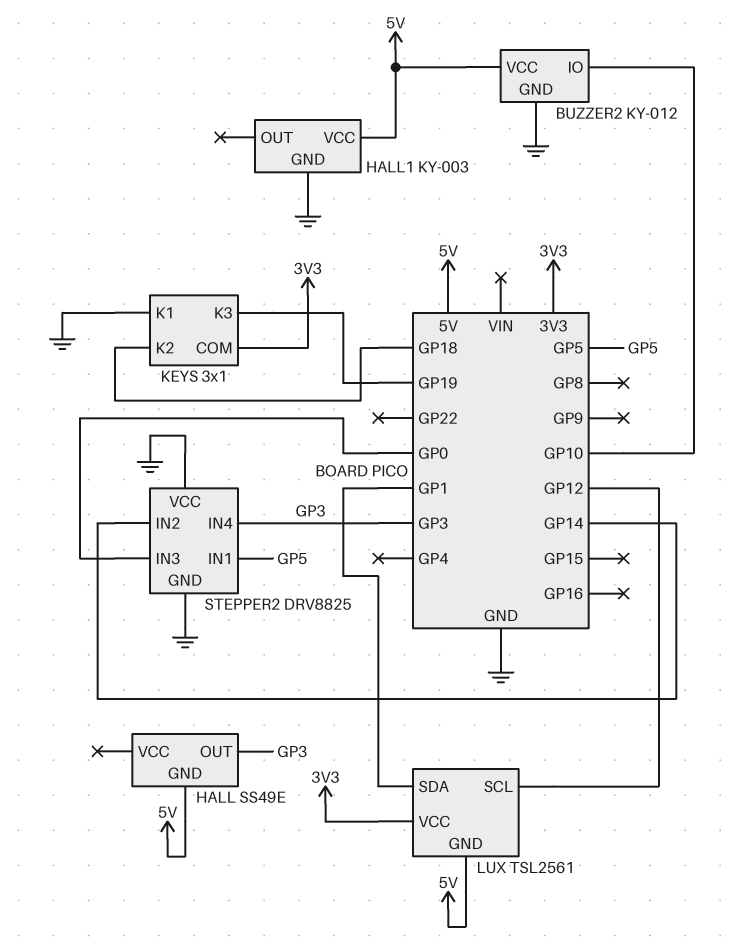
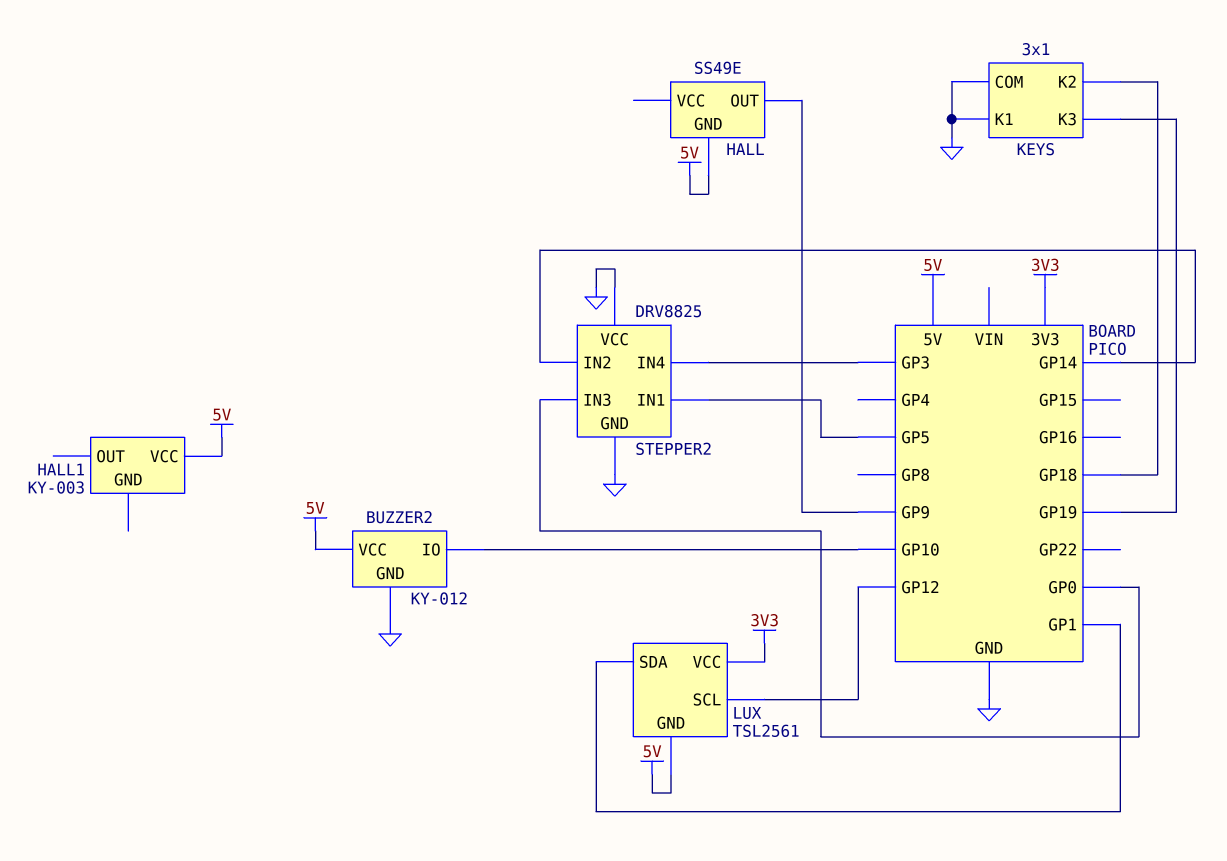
HALL pin OUT: GP3 -> GP9
HALL1 pin GND: GND -> none
KEYS pin COM: 3V3 -> GND

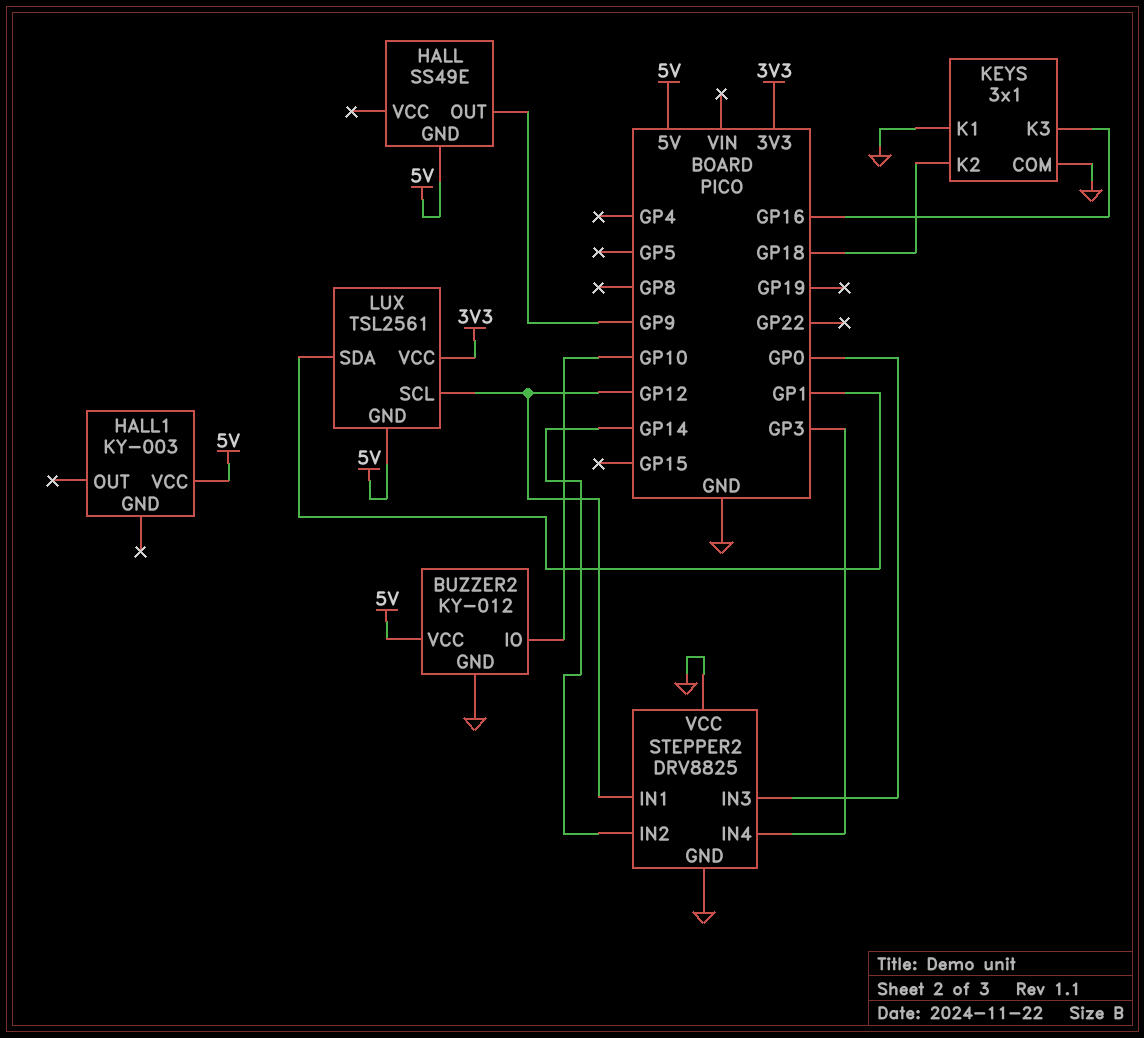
KEYS pin K3: GP19 -> GP16
STEPPER2 pin IN1: GP5 -> GP12

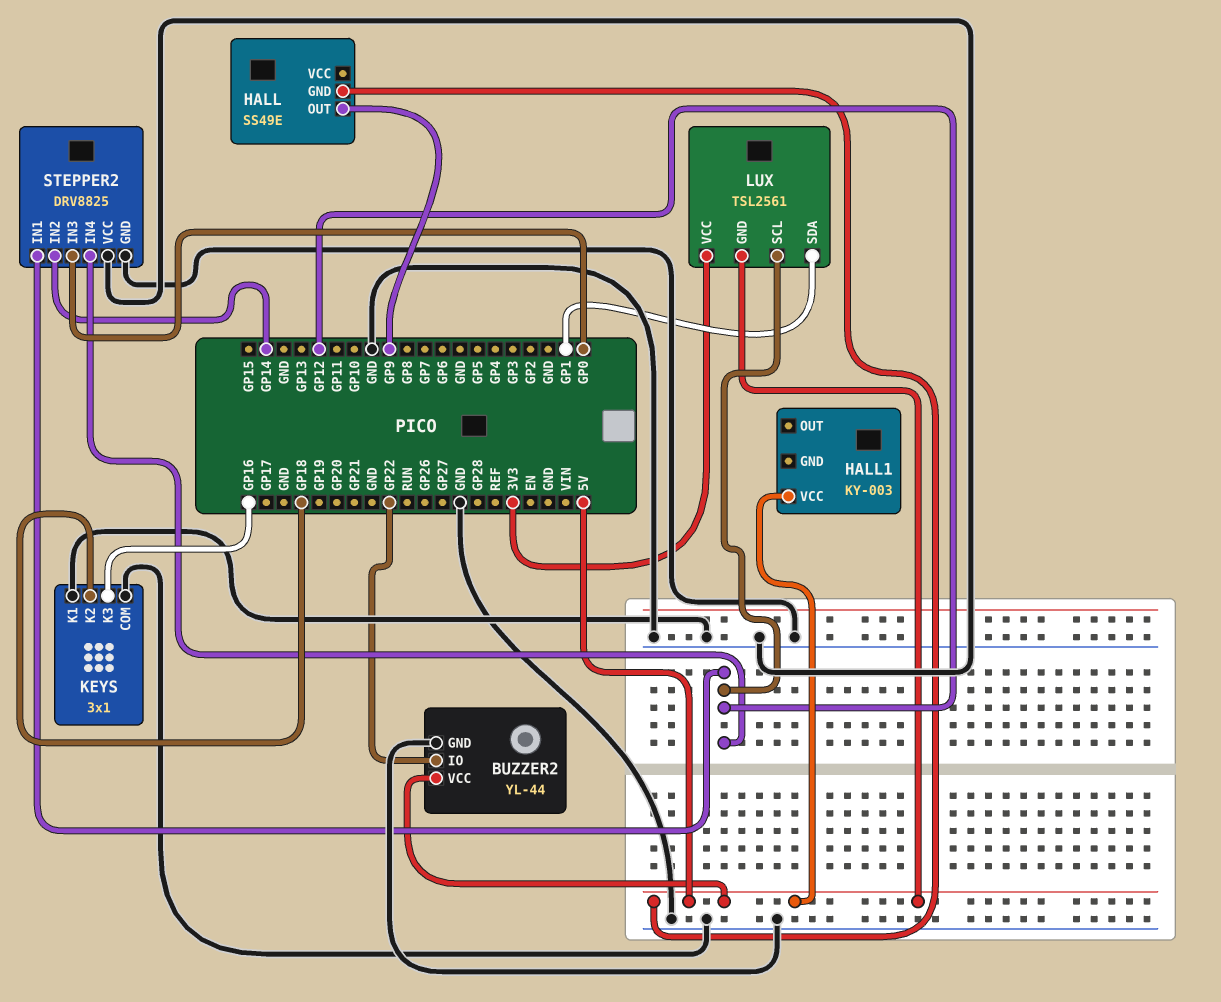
BUZZER2: KY-012 -> YL-44
BUZZER2 pin IO: GP10 -> GP22
STEPPER2 pin IN4: GP3 -> GP12

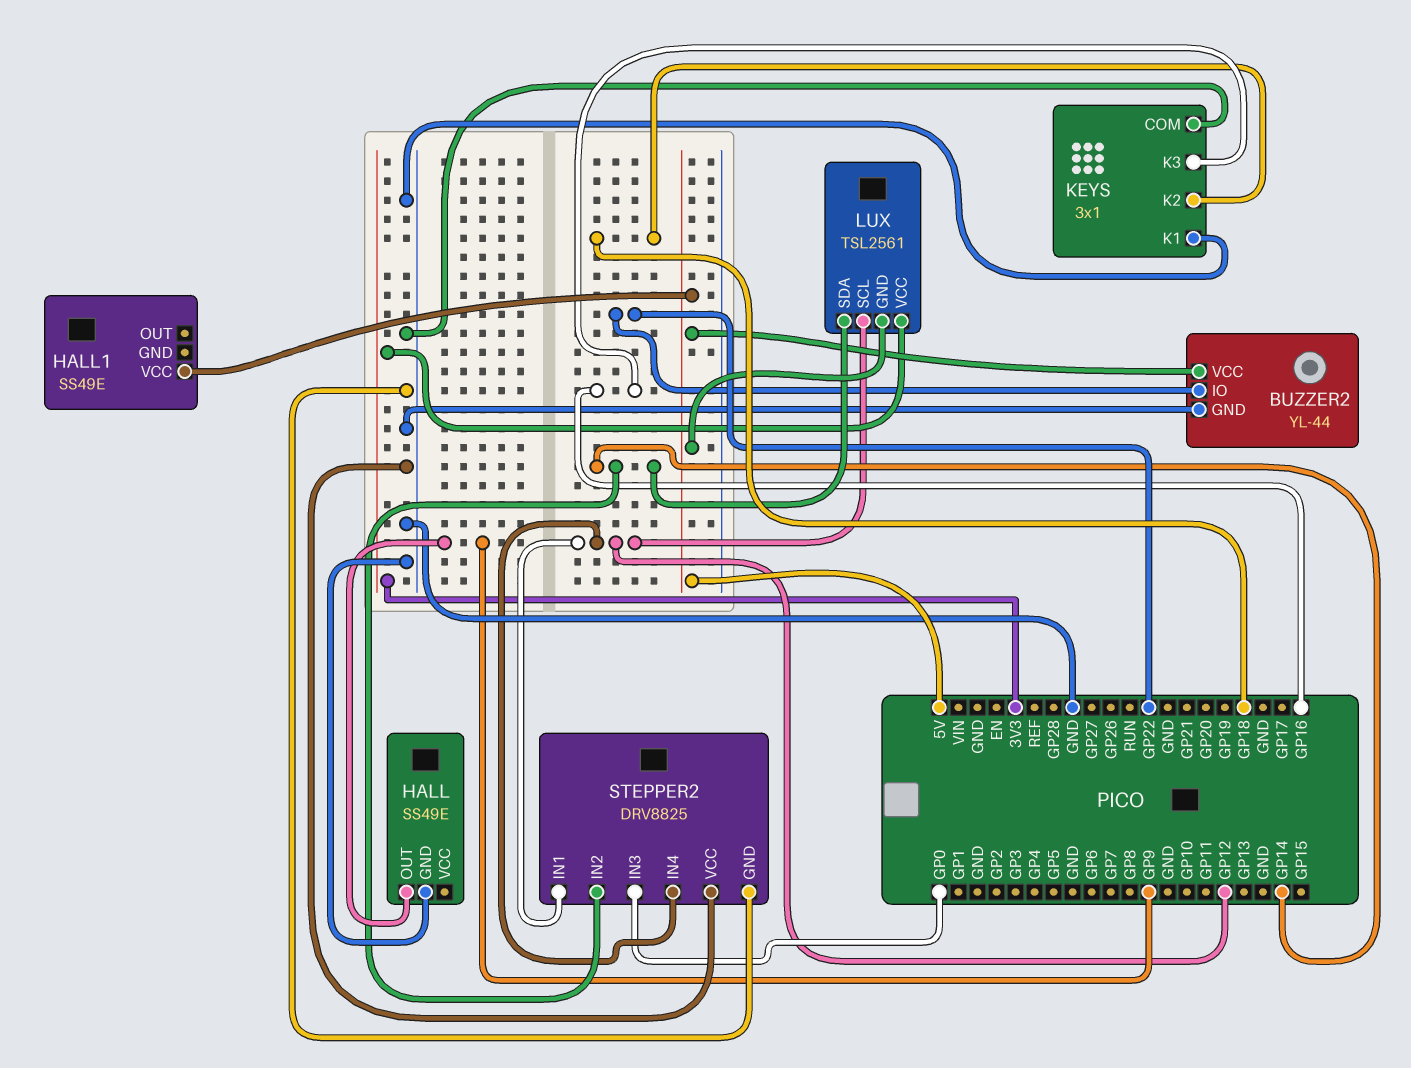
HALL pin GND: 5V -> GND
HALL1: KY-003 -> SS49E
LUX pin SDA: GP1 -> GP14

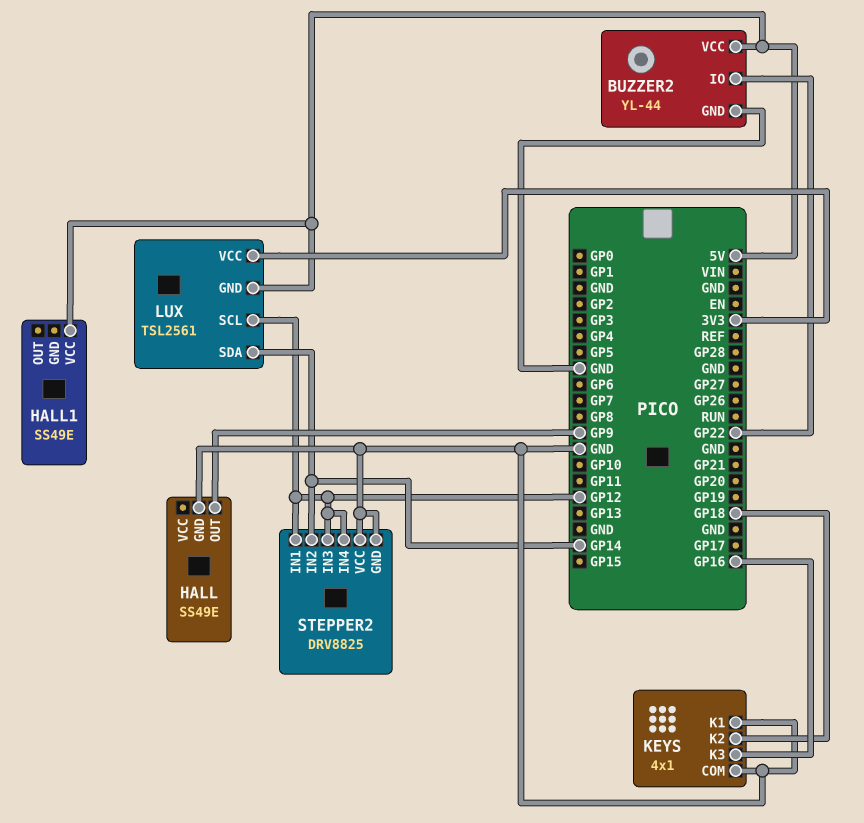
KEYS: 3x1 -> 4x1
STEPPER2 pin IN3: GP0 -> GP12

